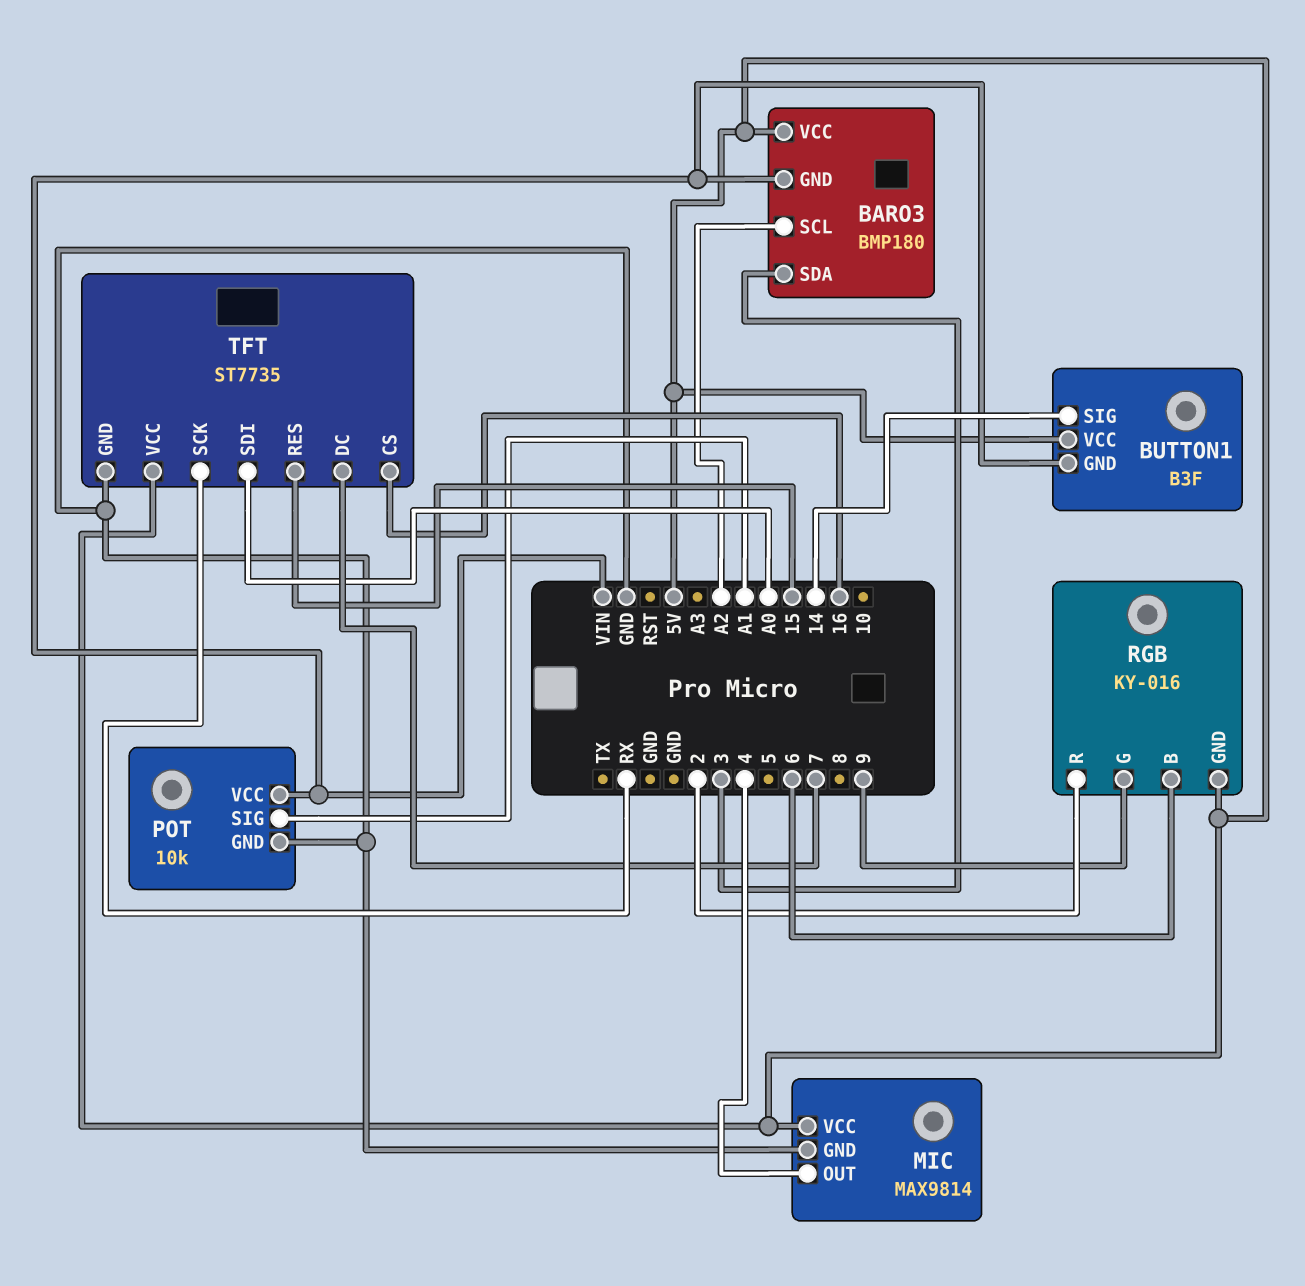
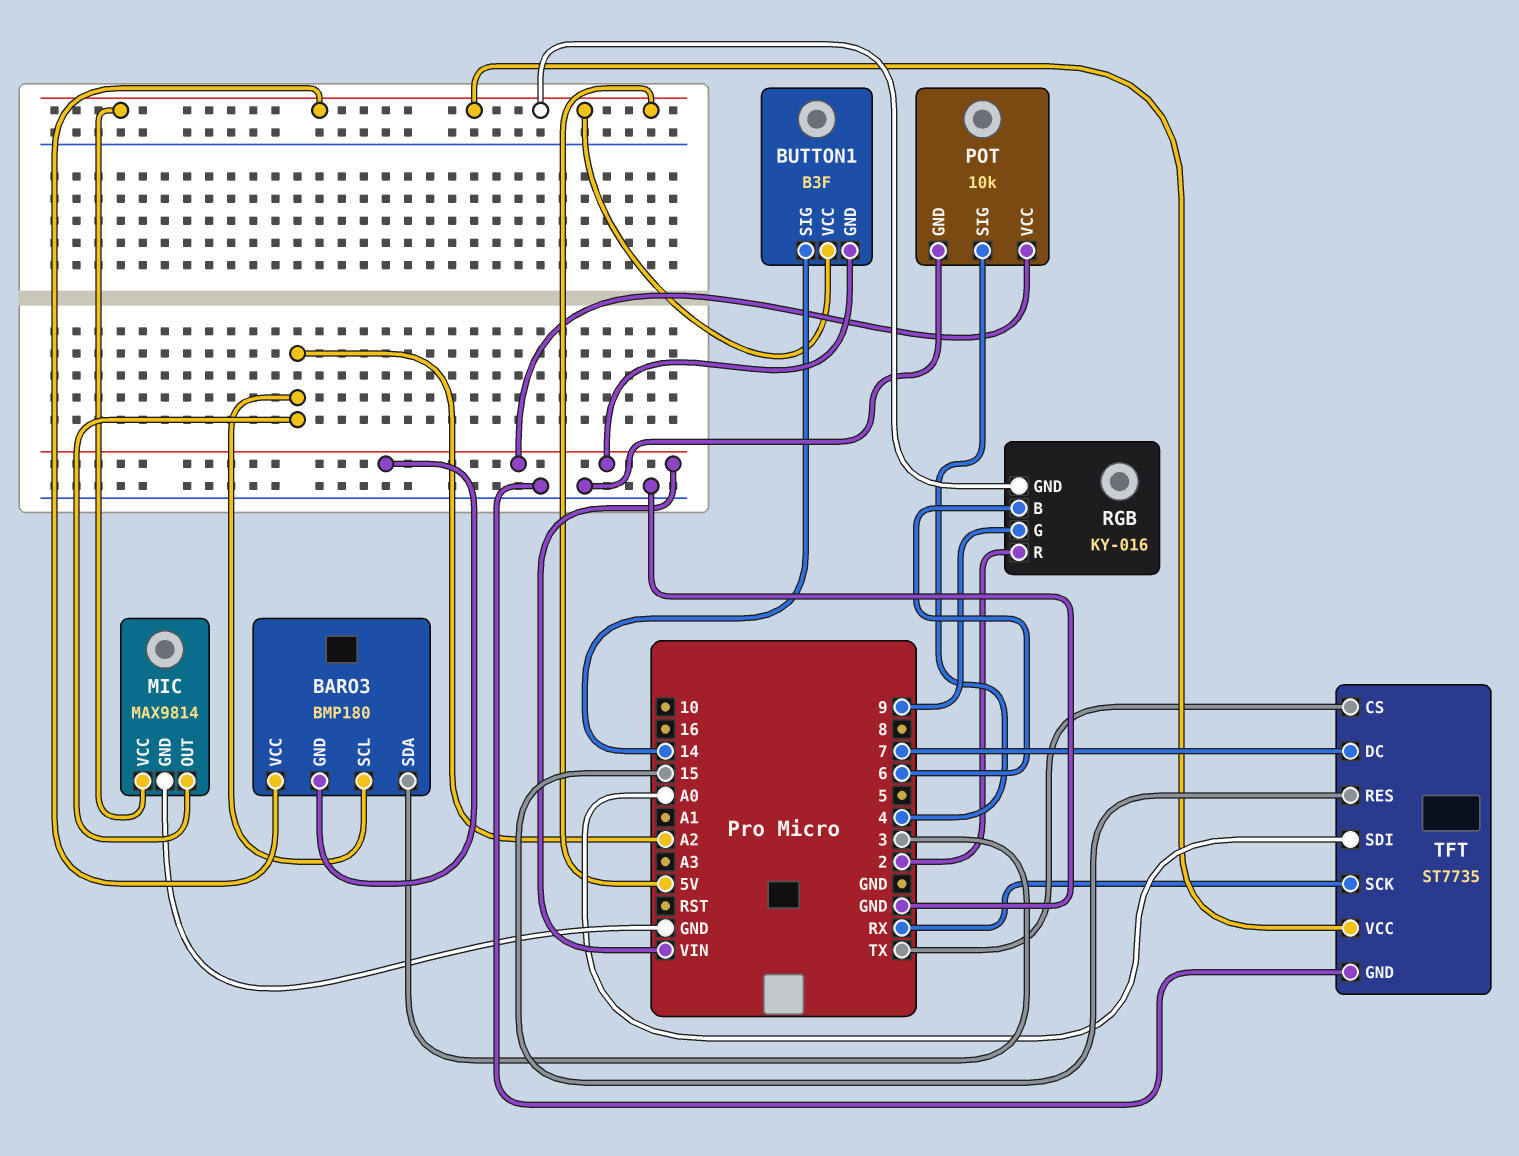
MIC pin OUT: 4 -> A2
POT pin SIG: A1 -> 4
TFT pin CS: 16 -> TX

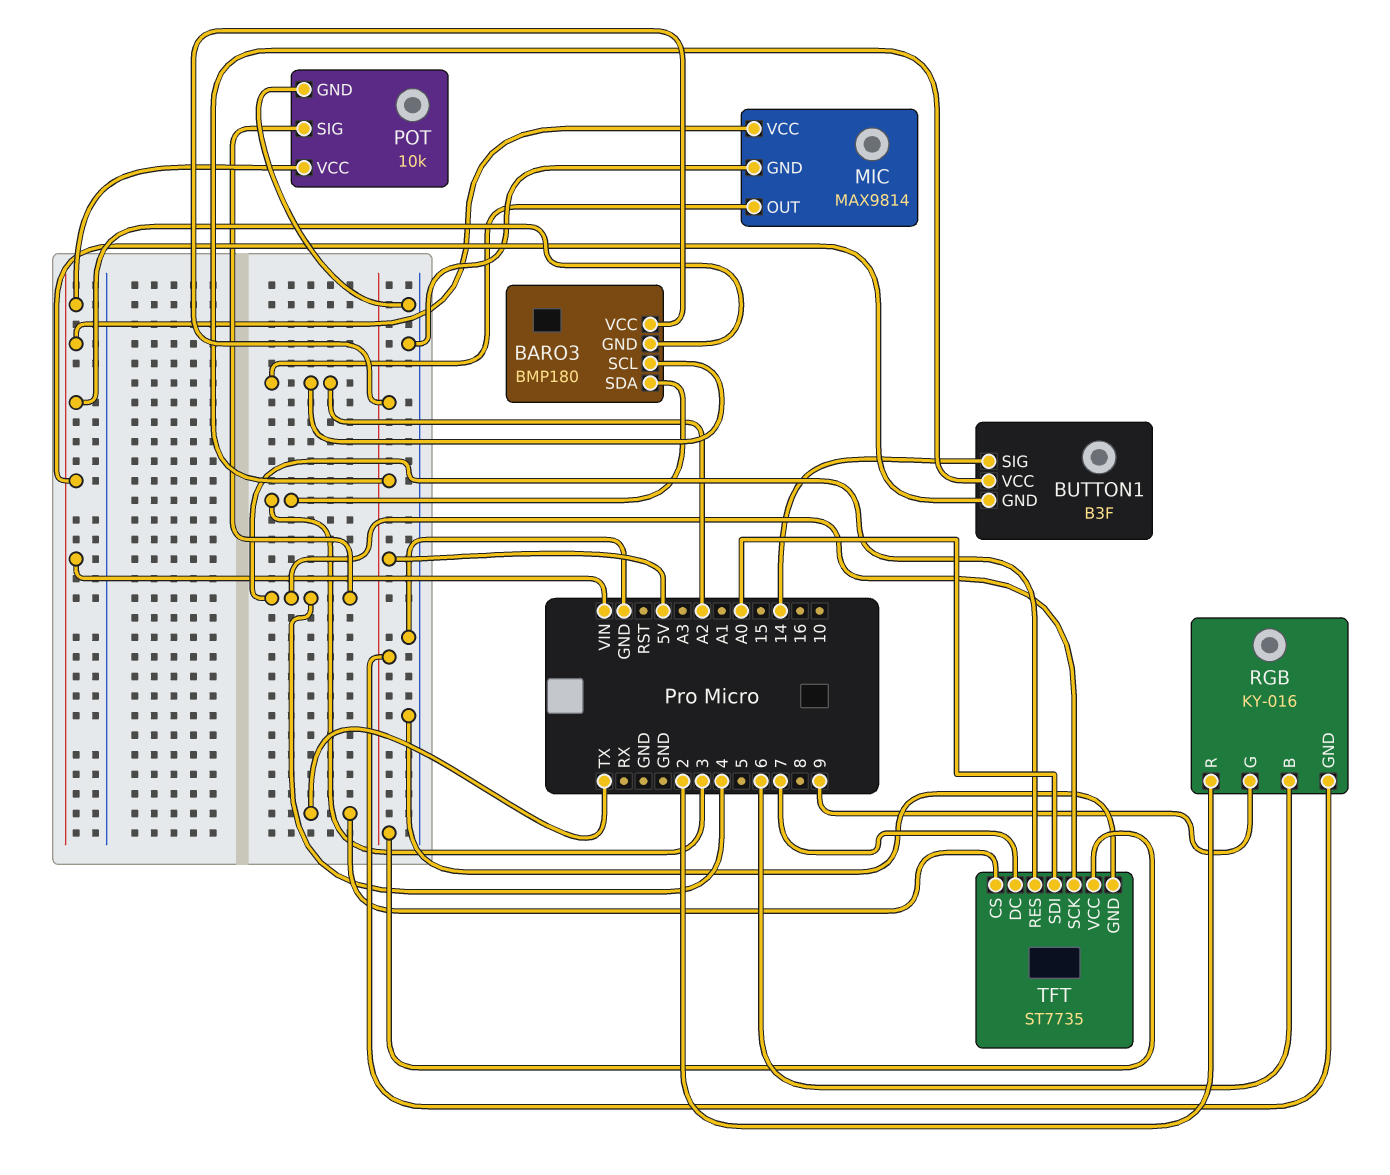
MIC pin VCC: 5V -> VIN
TFT pin RES: 15 -> 4
TFT pin SCK: RX -> 4

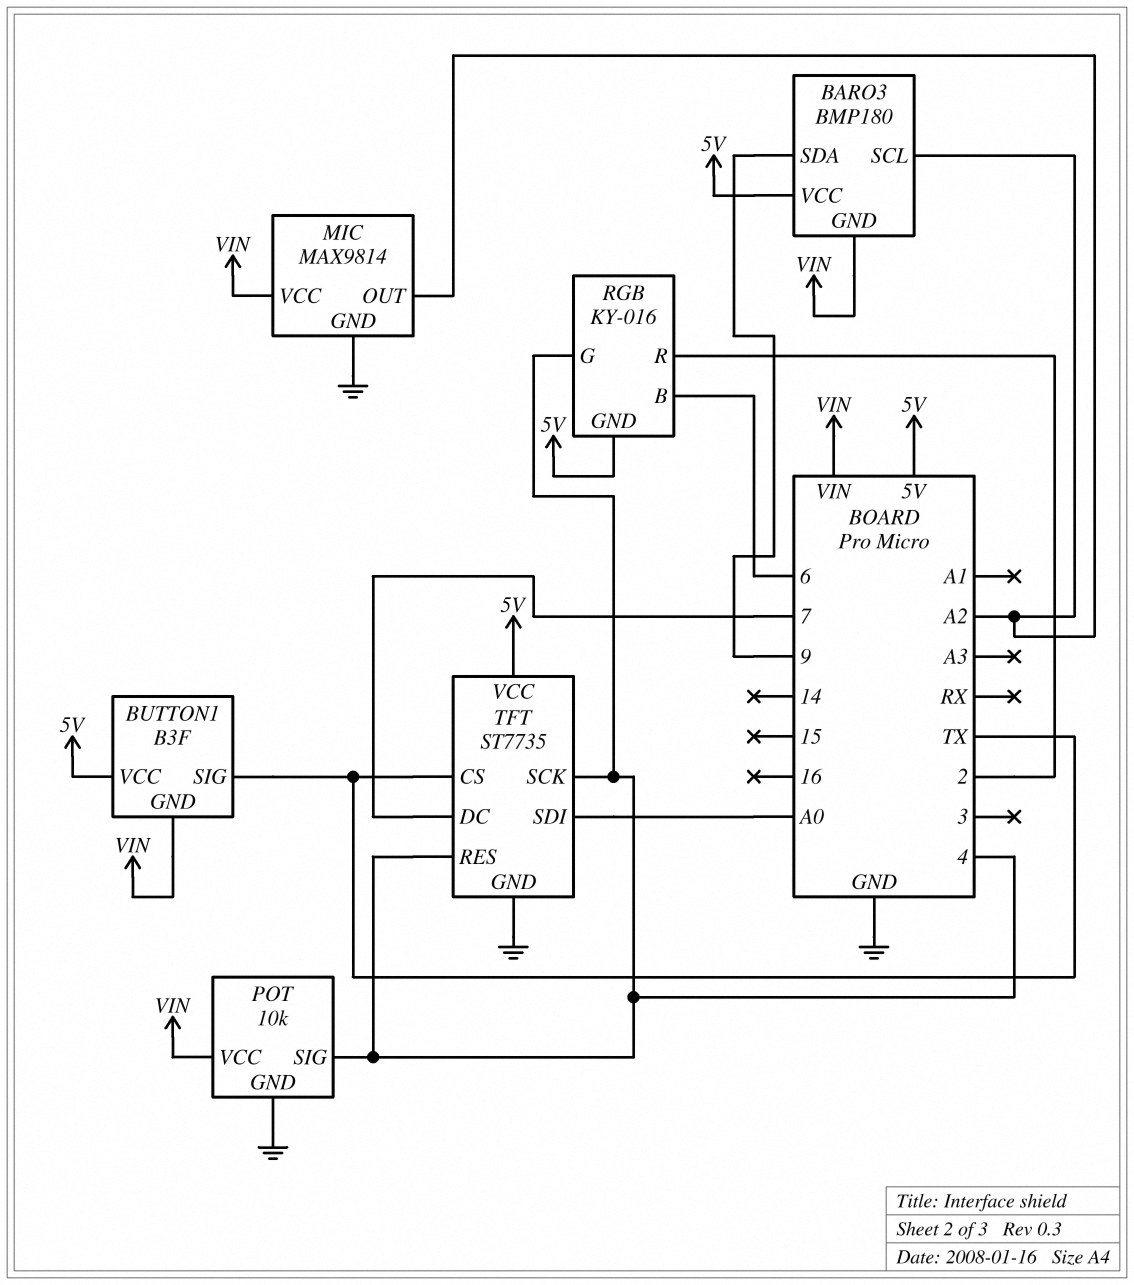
BARO3 pin SDA: 3 -> 9
BUTTON1 pin SIG: 14 -> TX
RGB pin G: 9 -> 4

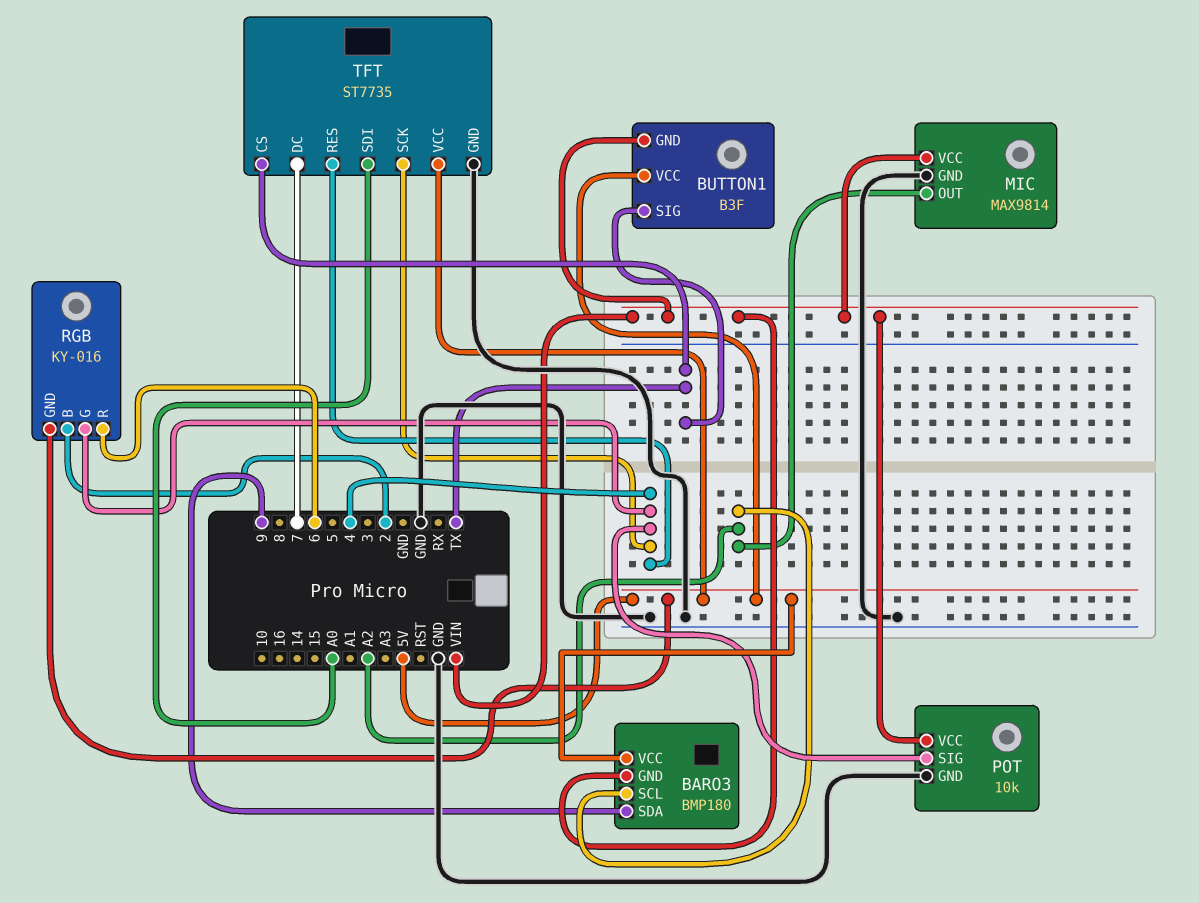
RGB pin B: 6 -> 2
RGB pin R: 2 -> 6

